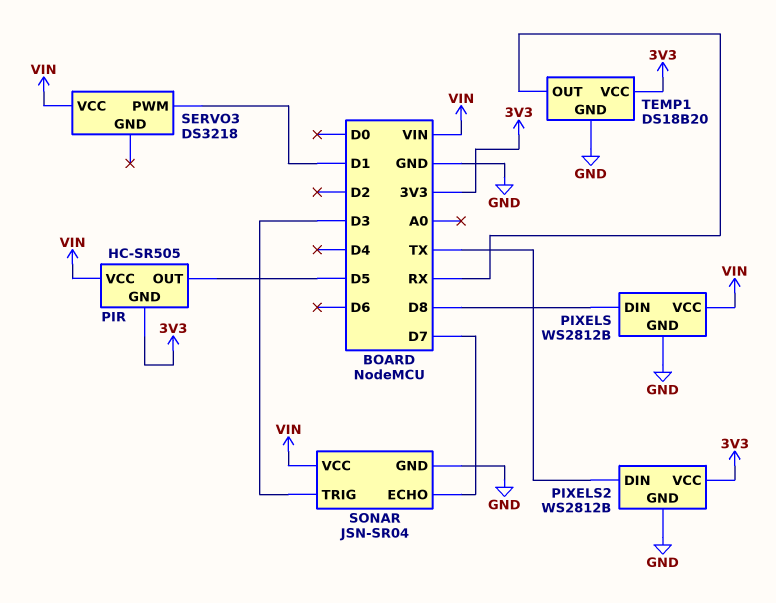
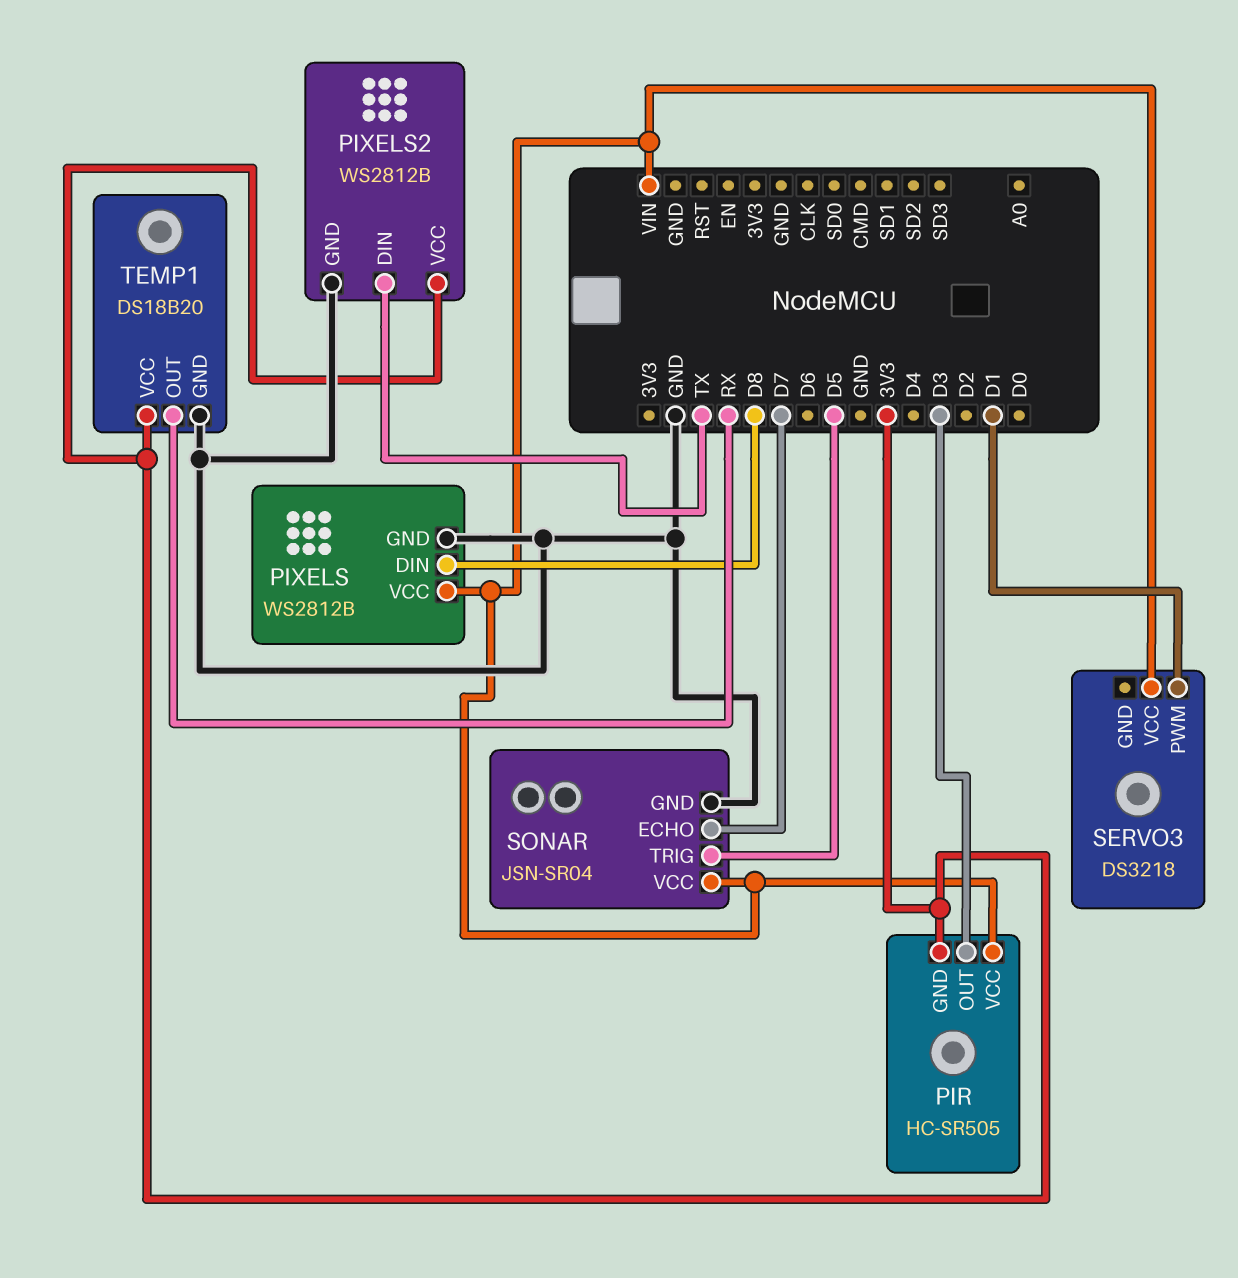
PIR pin OUT: D5 -> D3
SONAR pin TRIG: D3 -> D5

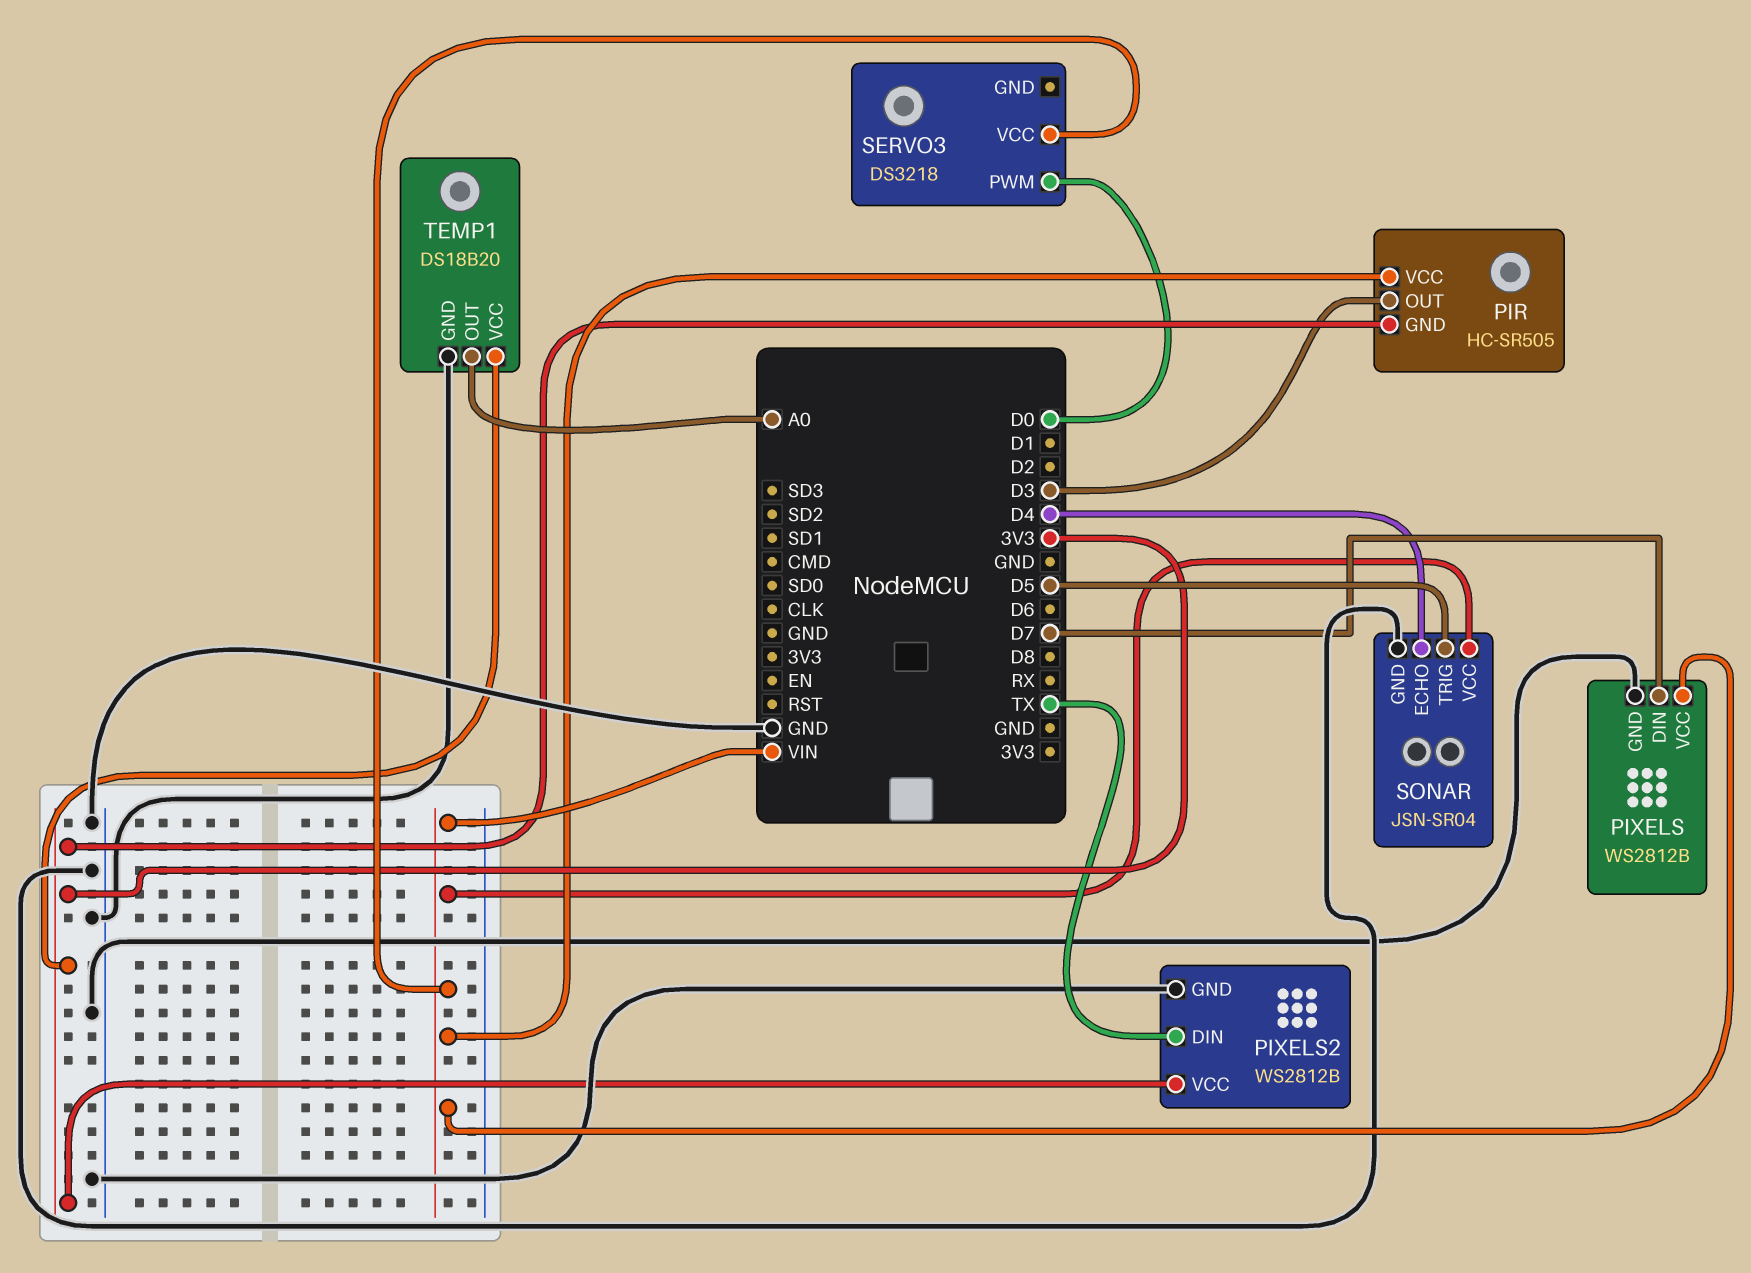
PIXELS pin DIN: D8 -> D7
SERVO3 pin PWM: D1 -> D0
SONAR pin ECHO: D7 -> D4
TEMP1 pin OUT: RX -> A0

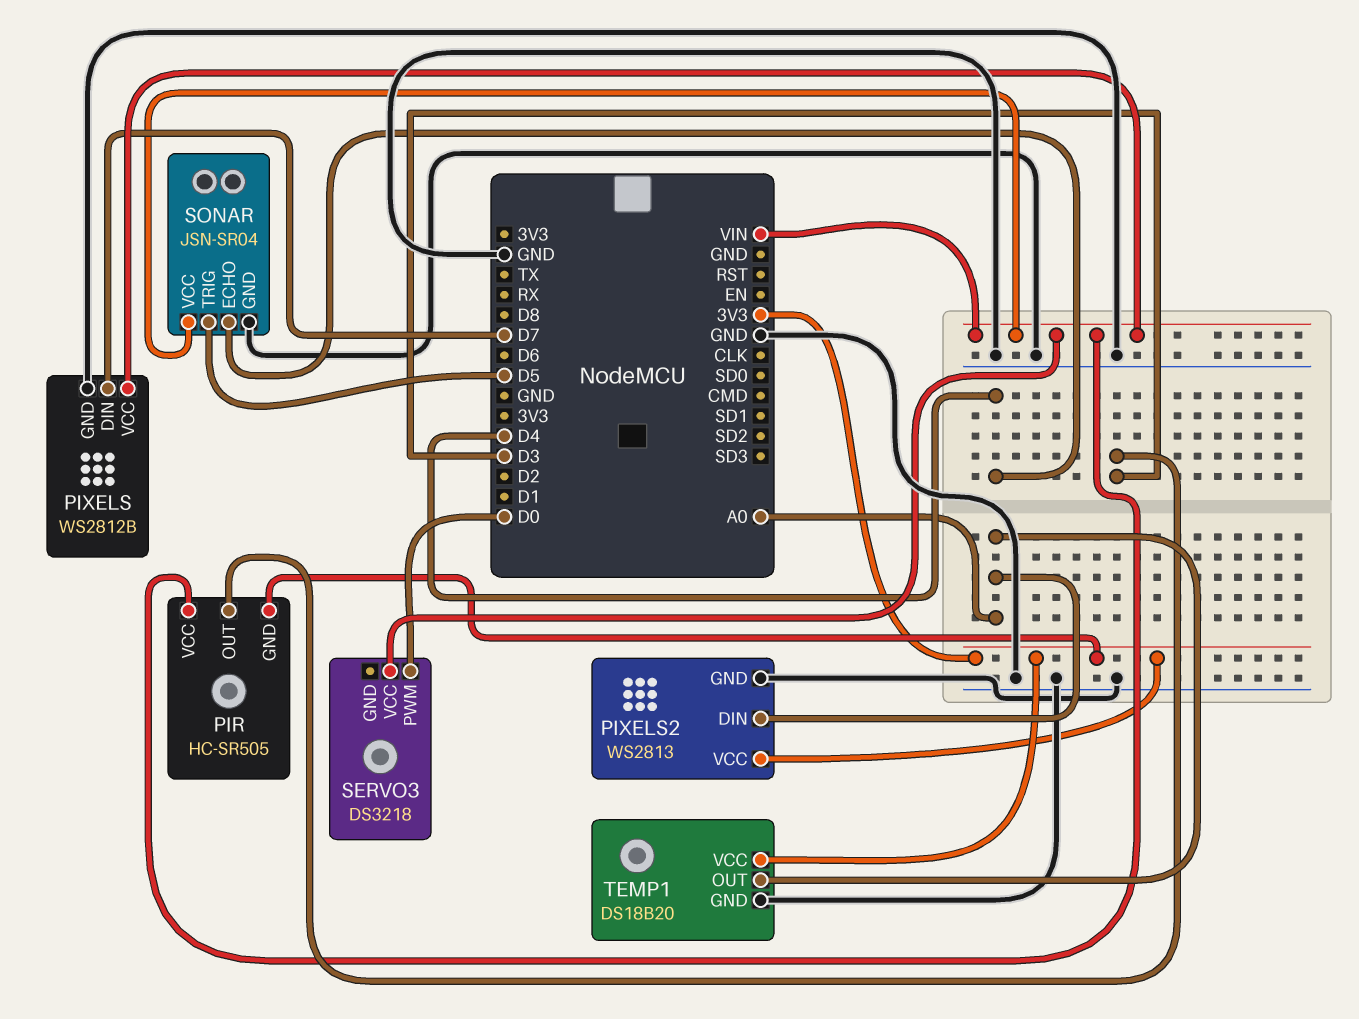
PIXELS2: WS2812B -> WS2813
PIXELS2 pin DIN: TX -> A0

